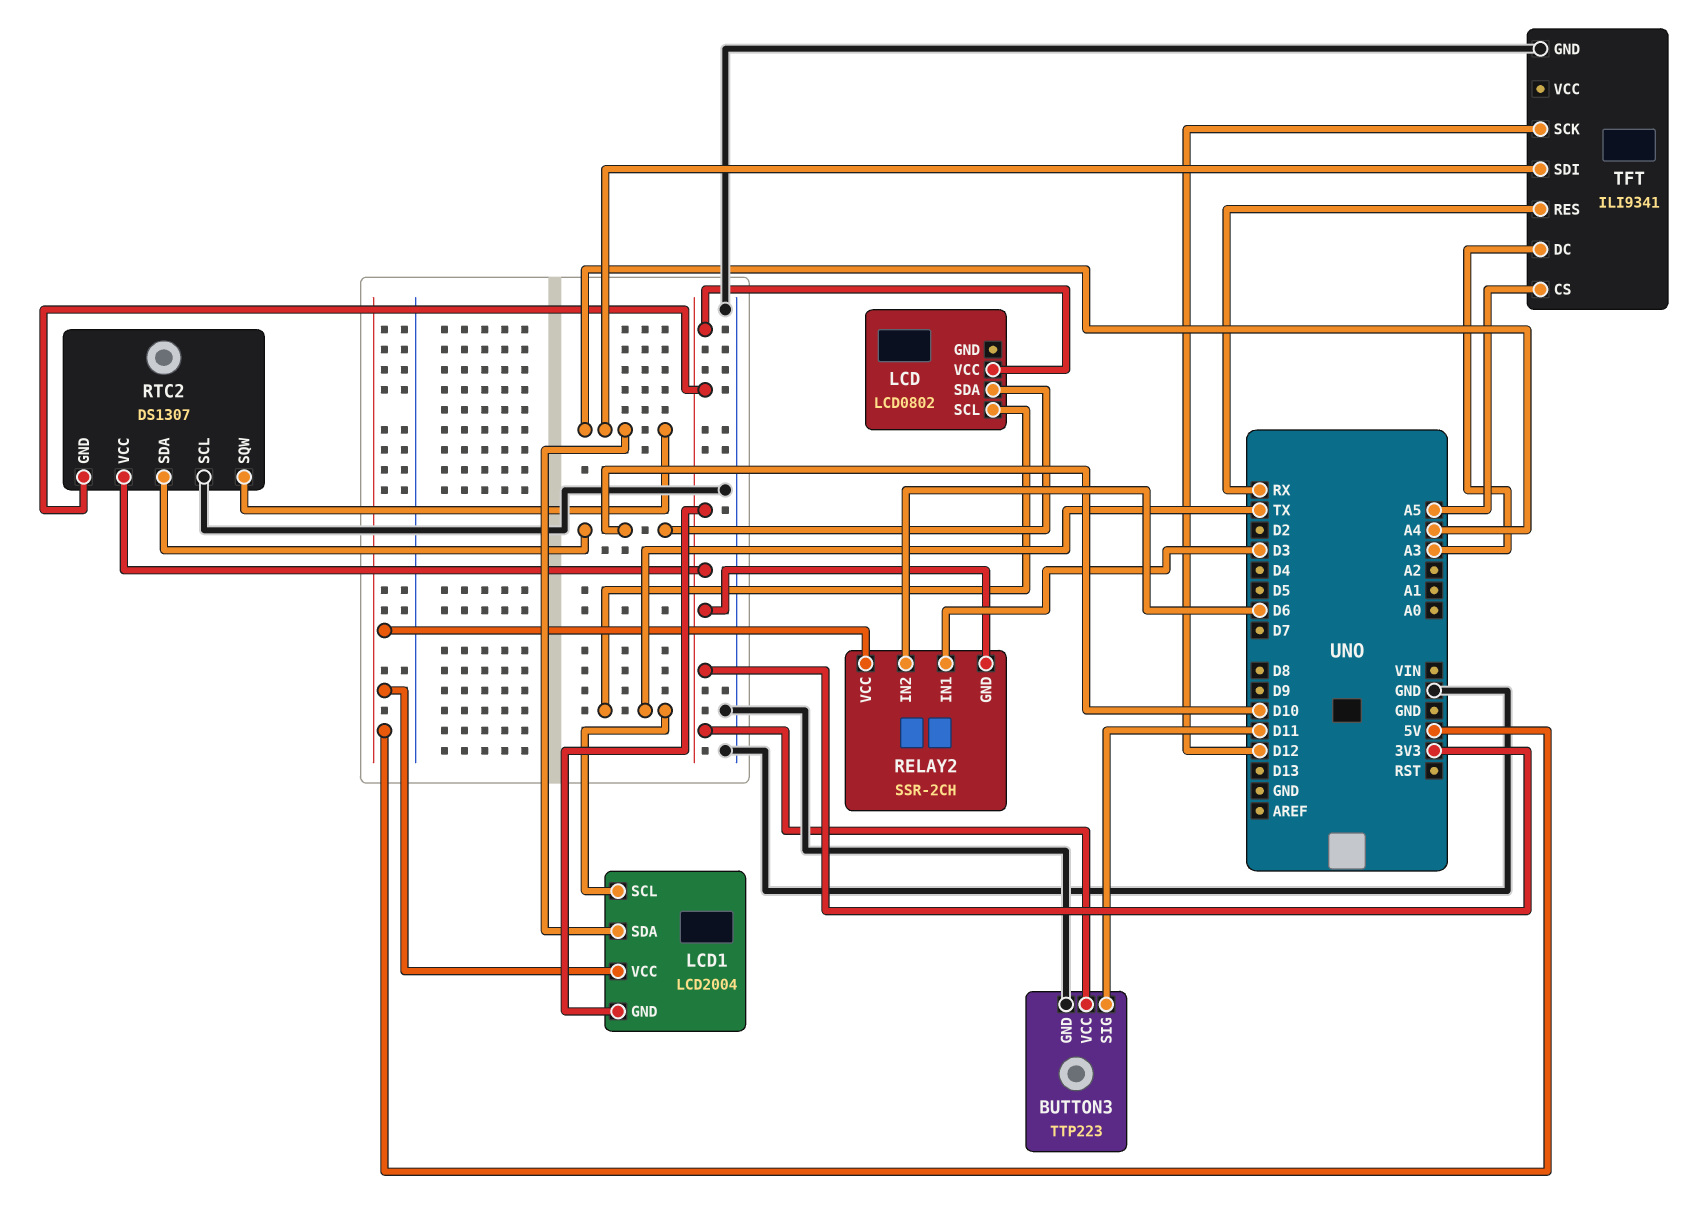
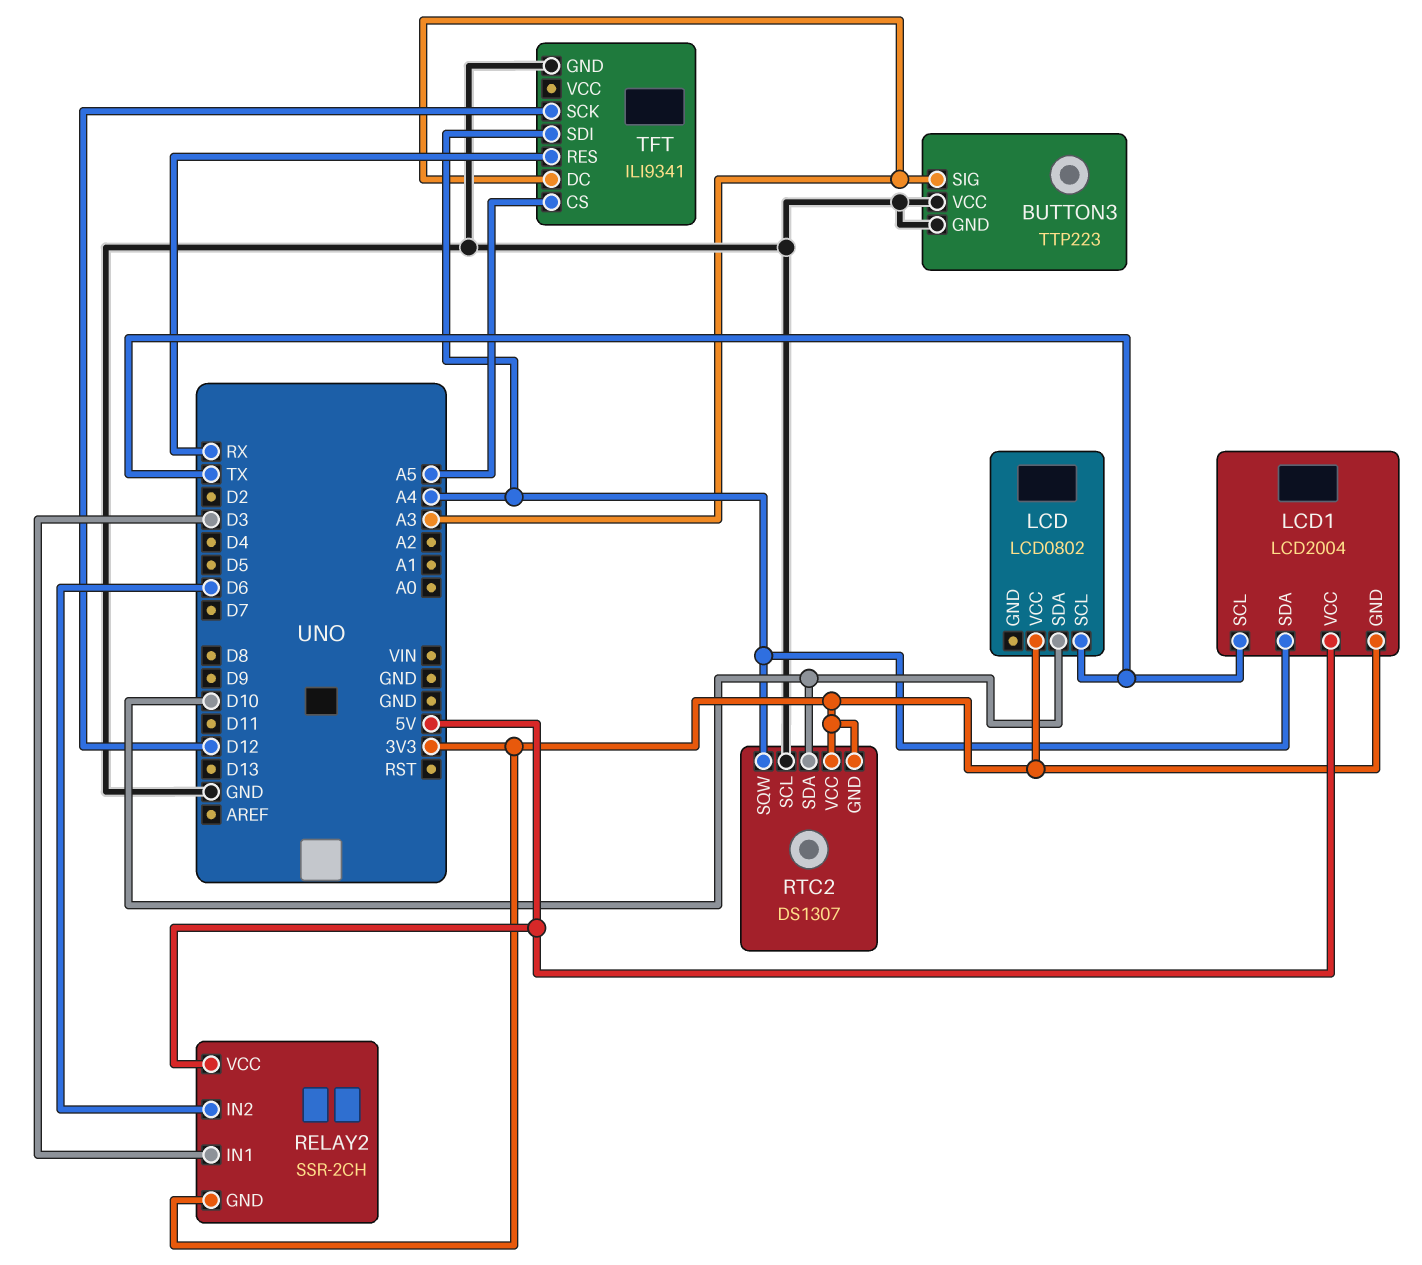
BUTTON3 pin SIG: D11 -> A3
BUTTON3 pin VCC: 3V3 -> GND

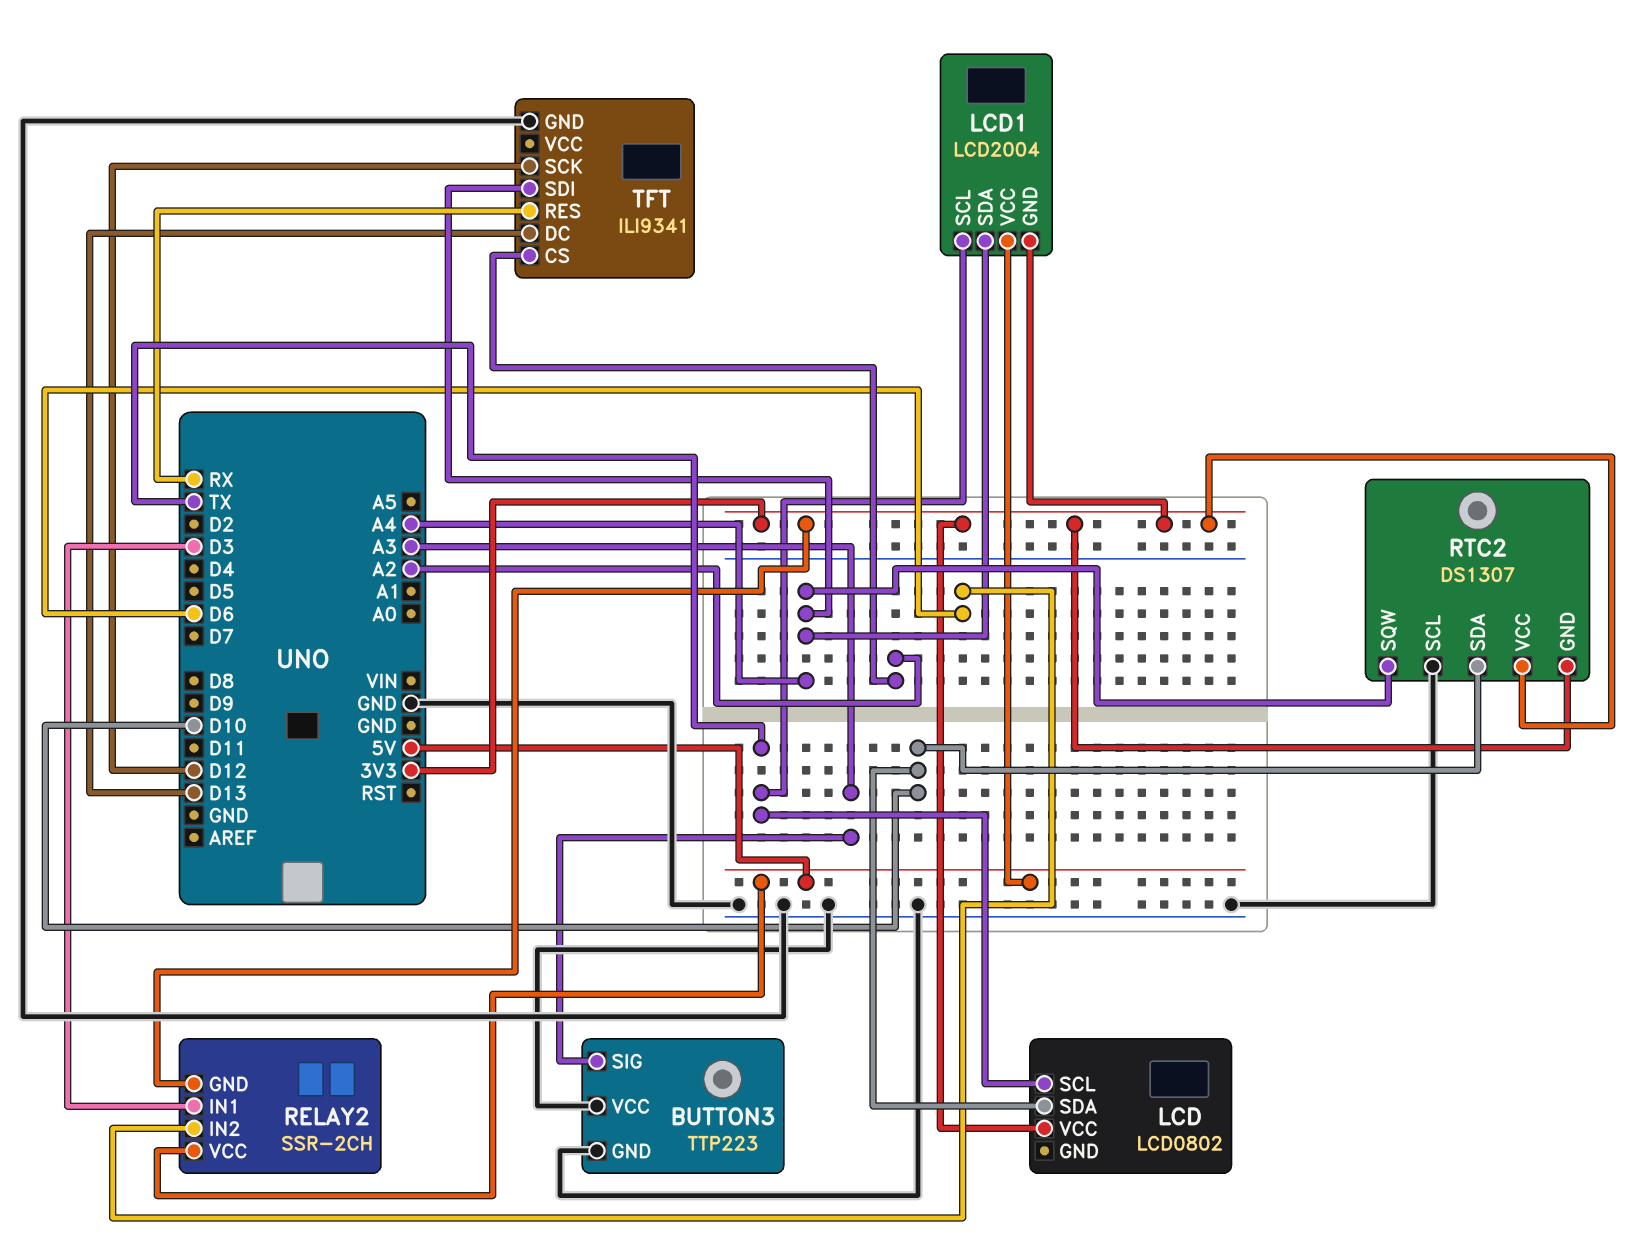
TFT pin CS: A5 -> A2
TFT pin DC: A3 -> D13

